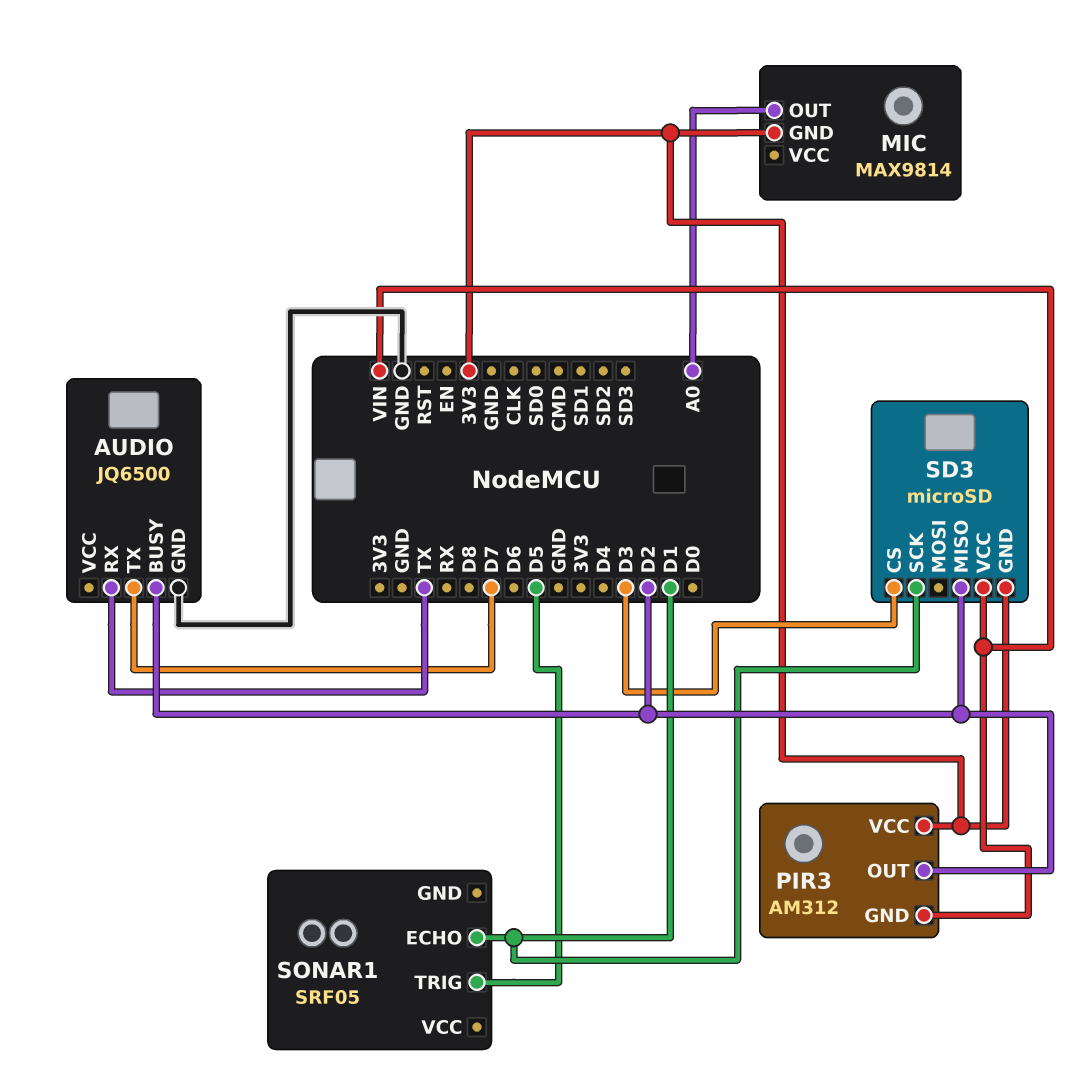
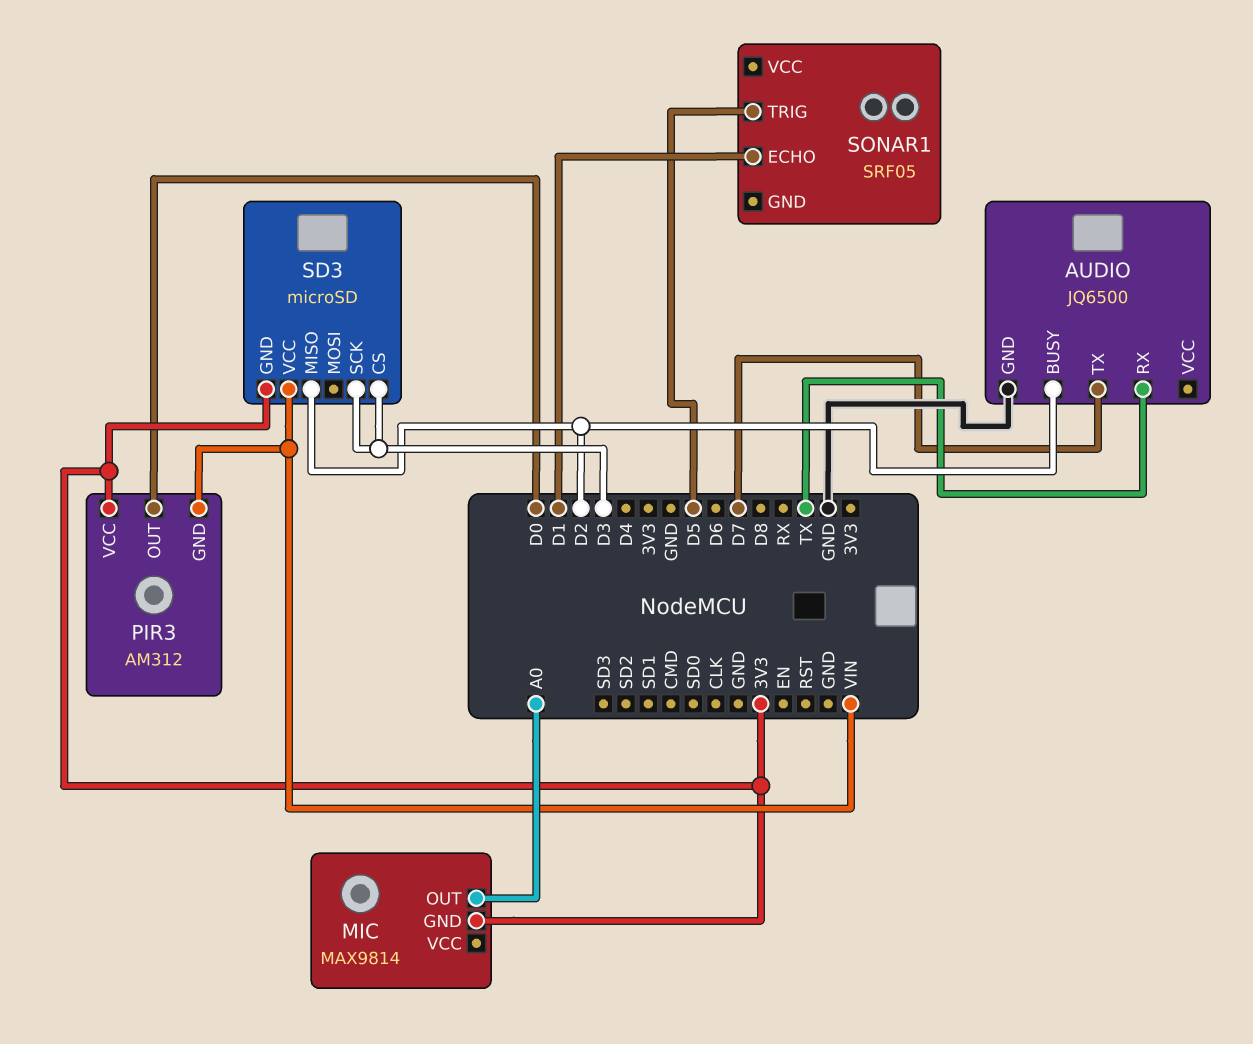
PIR3 pin OUT: D2 -> D0
SD3 pin SCK: D1 -> D3

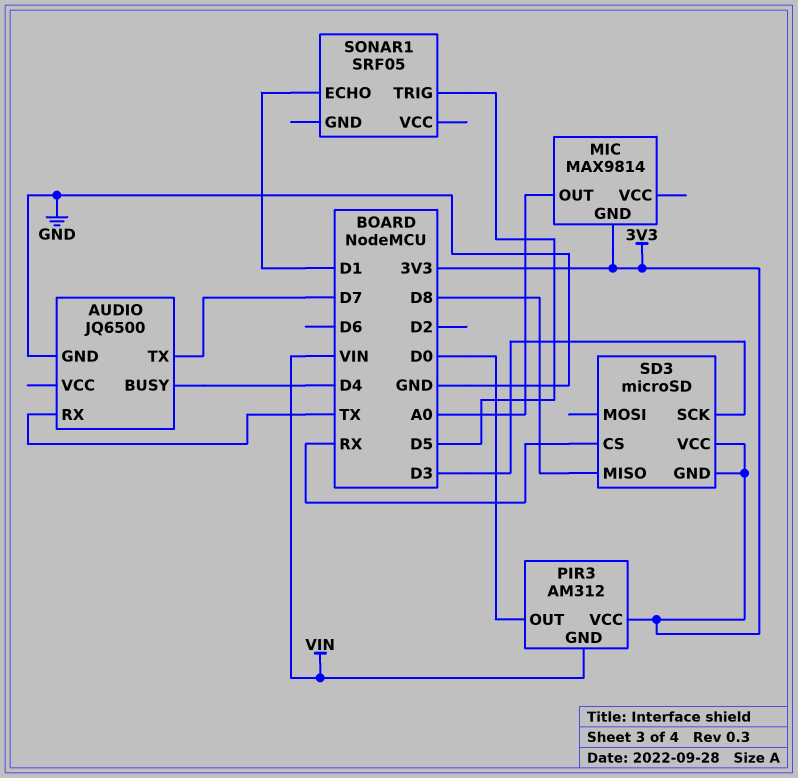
AUDIO pin BUSY: D2 -> D4
SD3 pin CS: D3 -> RX
SD3 pin MISO: D2 -> D8
SD3 pin VCC: VIN -> 3V3

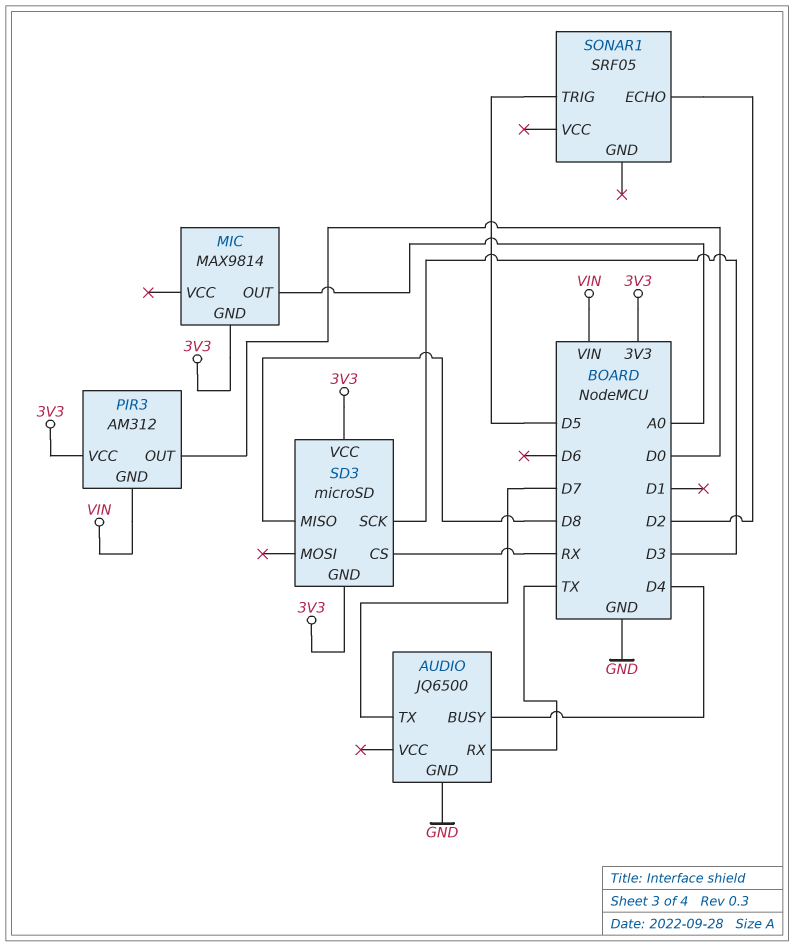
SONAR1 pin ECHO: D1 -> D2

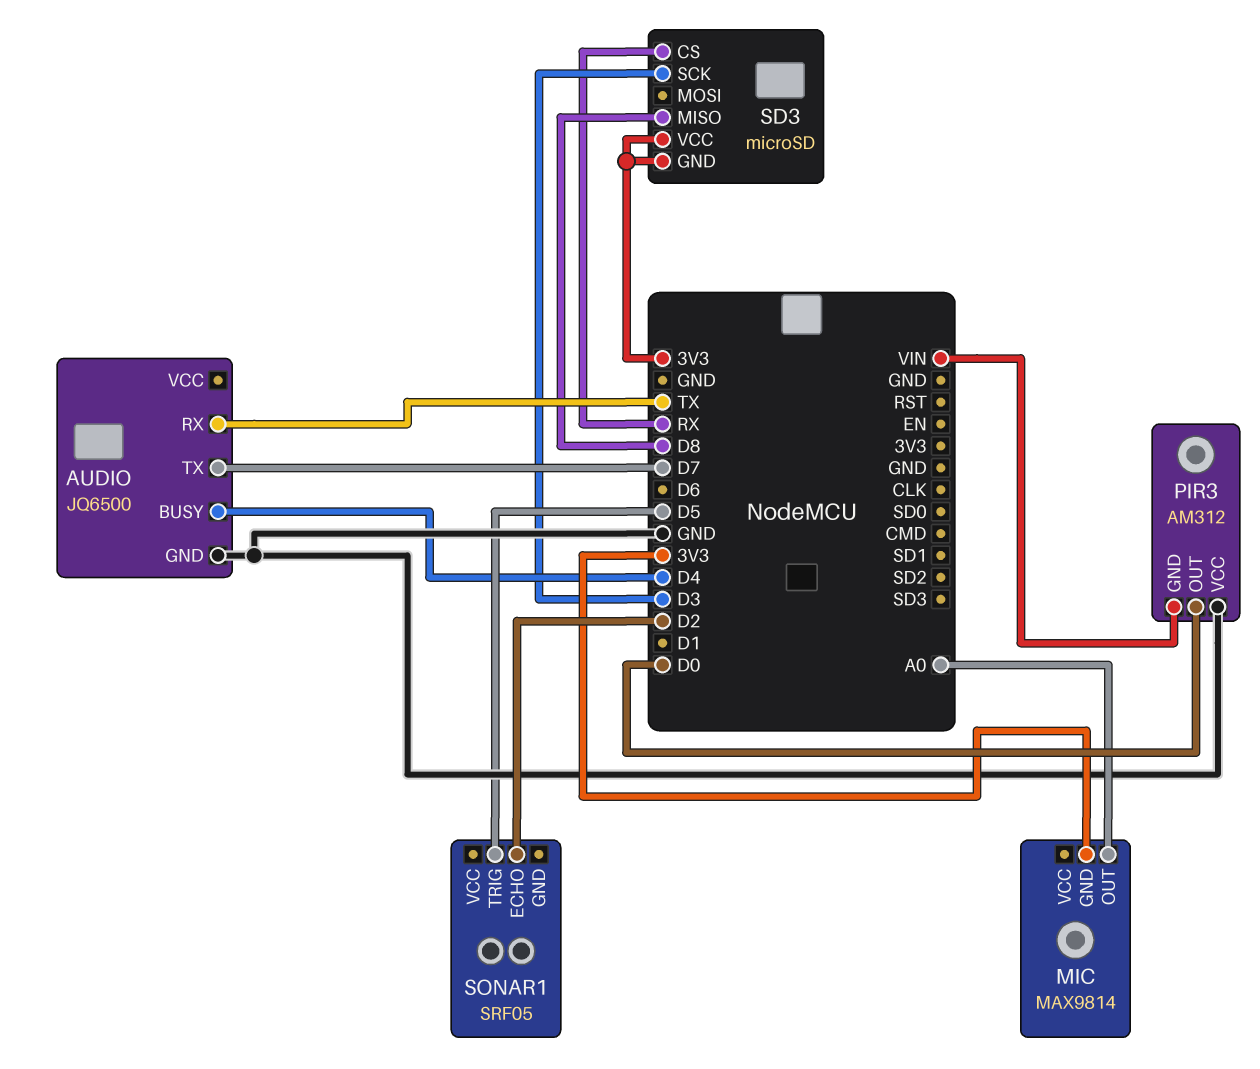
PIR3 pin VCC: 3V3 -> GND

